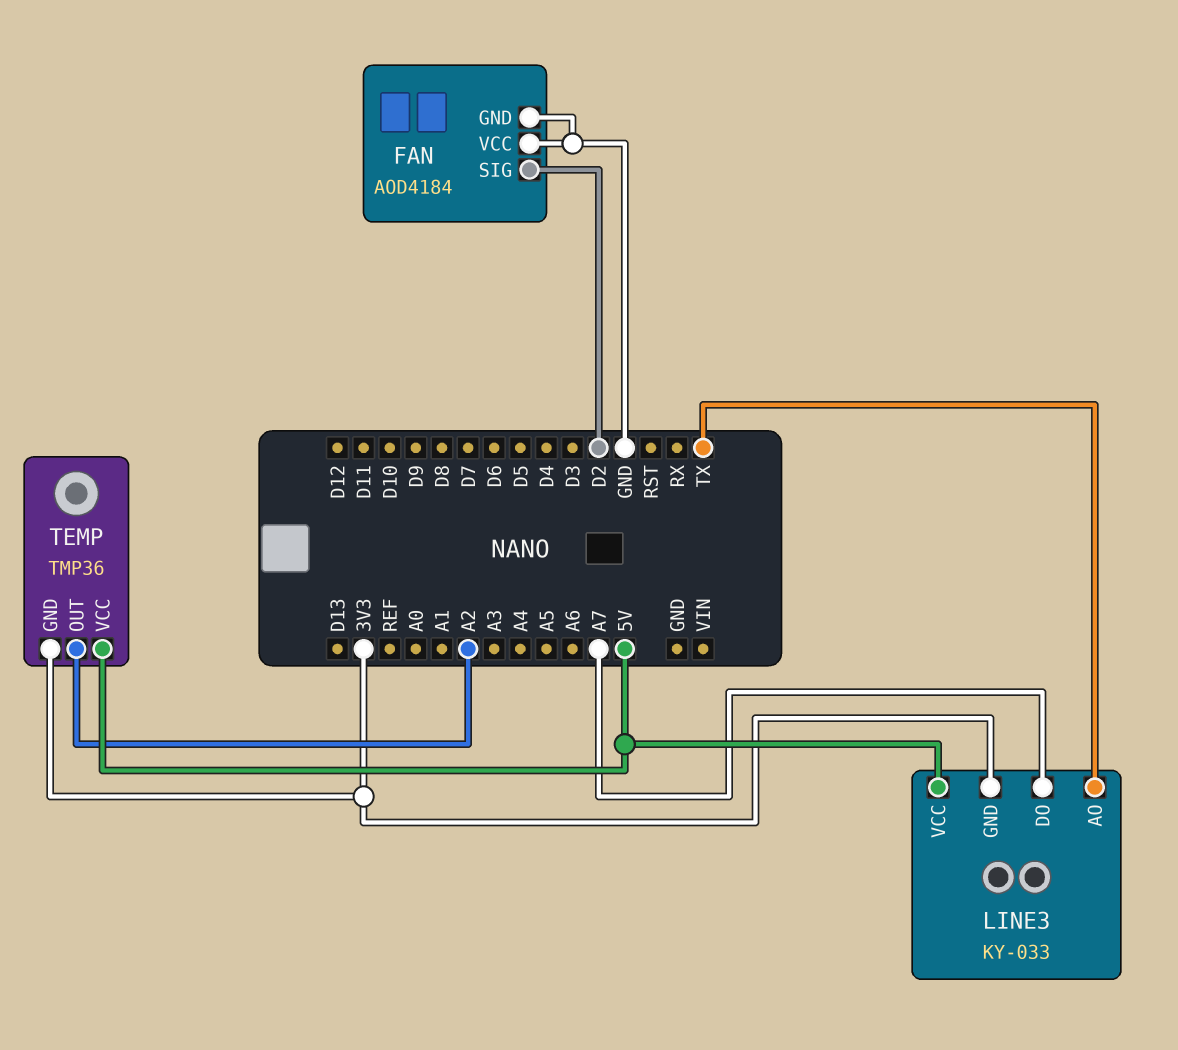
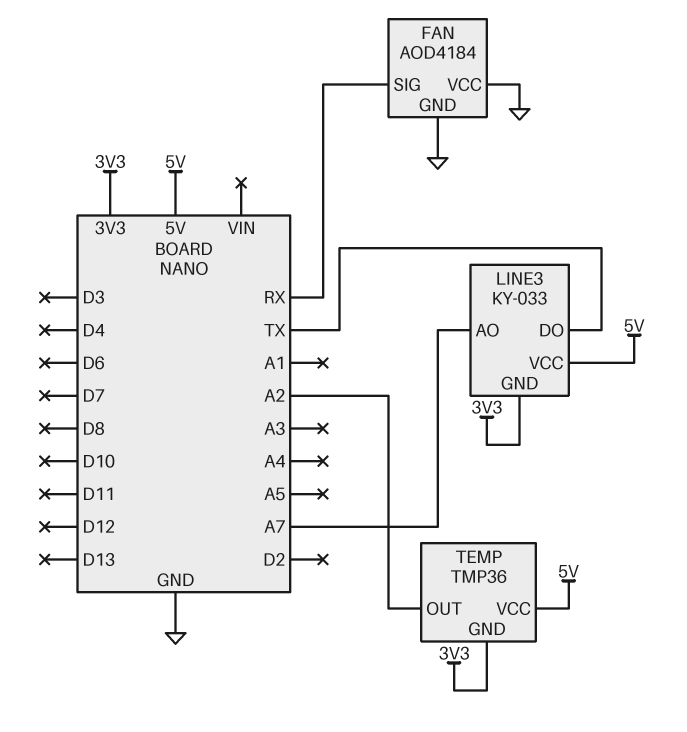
FAN pin SIG: D2 -> RX
LINE3 pin AO: TX -> A7
LINE3 pin DO: A7 -> TX

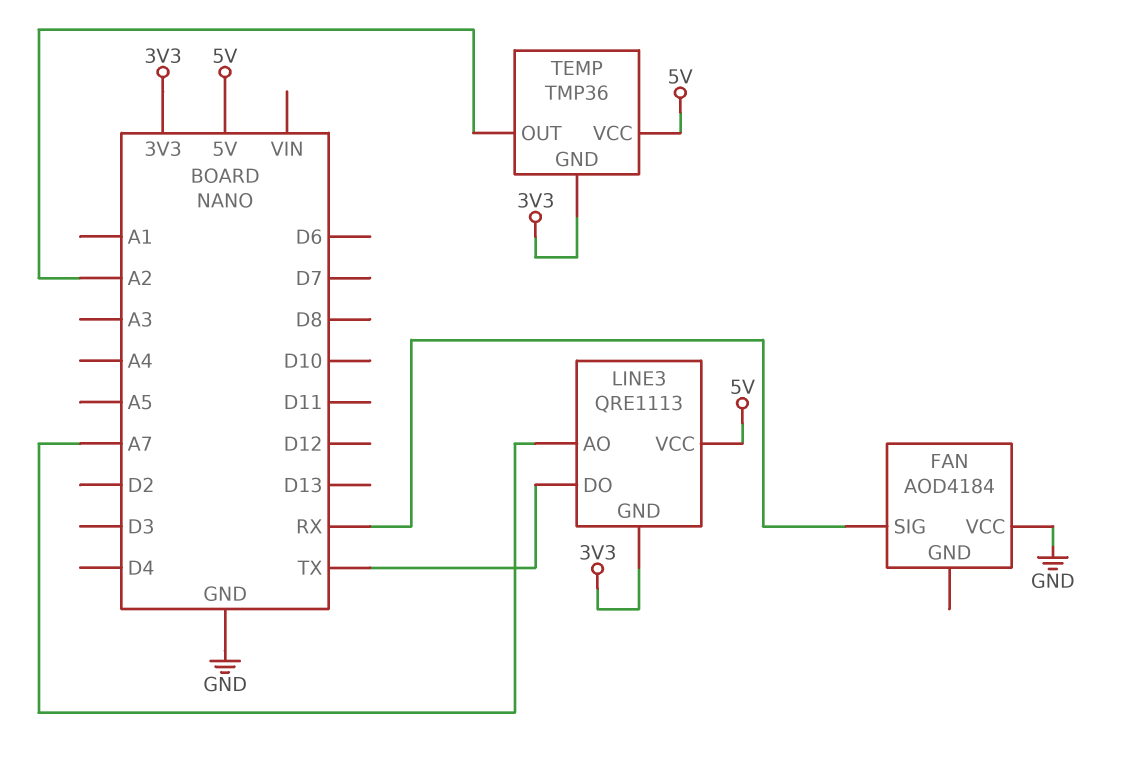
FAN pin GND: GND -> none
LINE3: KY-033 -> QRE1113

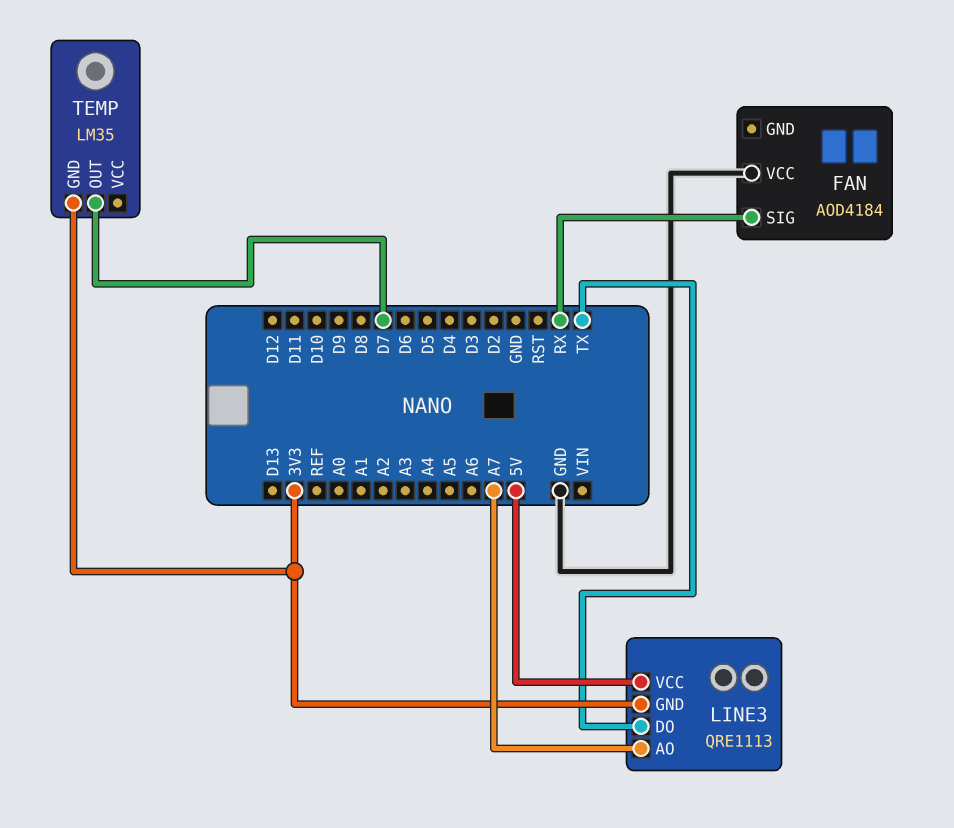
TEMP: TMP36 -> LM35
TEMP pin OUT: A2 -> D7
TEMP pin VCC: 5V -> none

